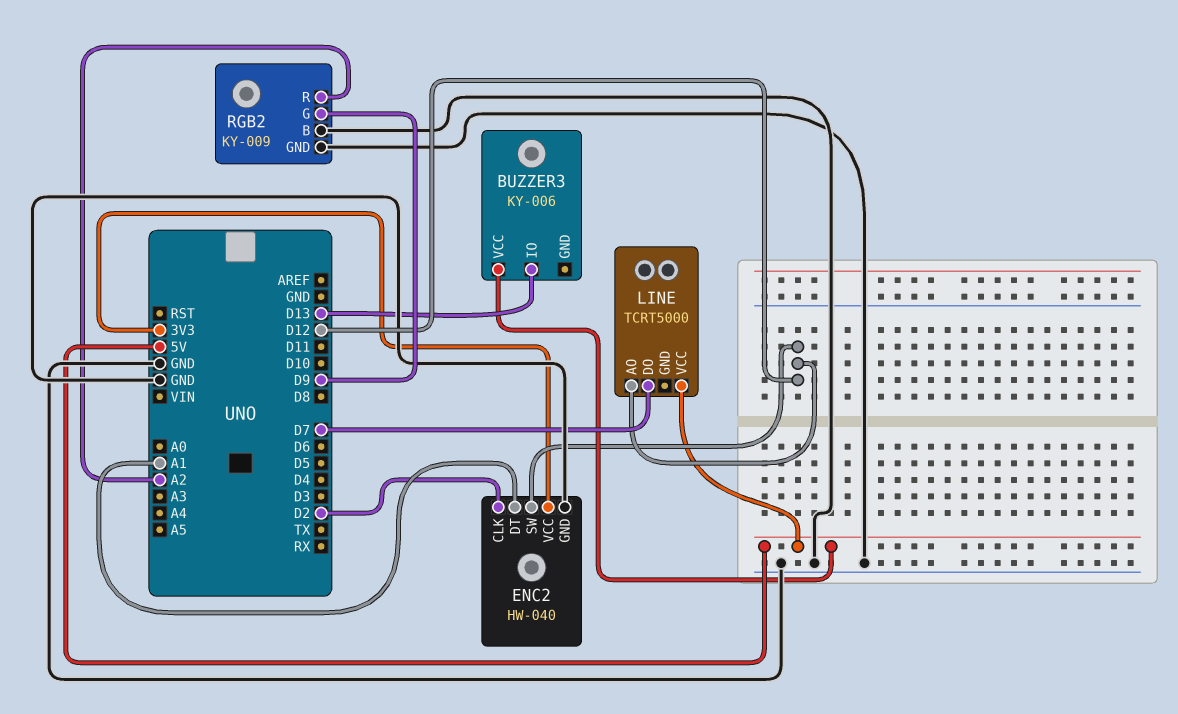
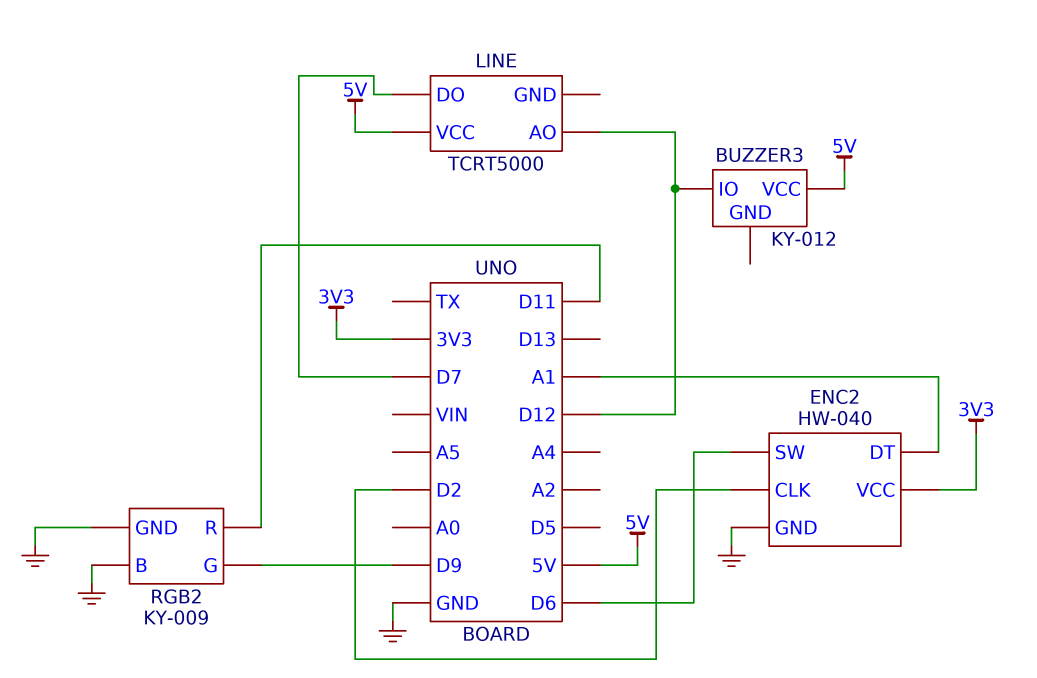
BUZZER3: KY-006 -> KY-012
BUZZER3 pin IO: D13 -> D12
ENC2 pin SW: D12 -> D6
RGB2 pin R: A2 -> D11

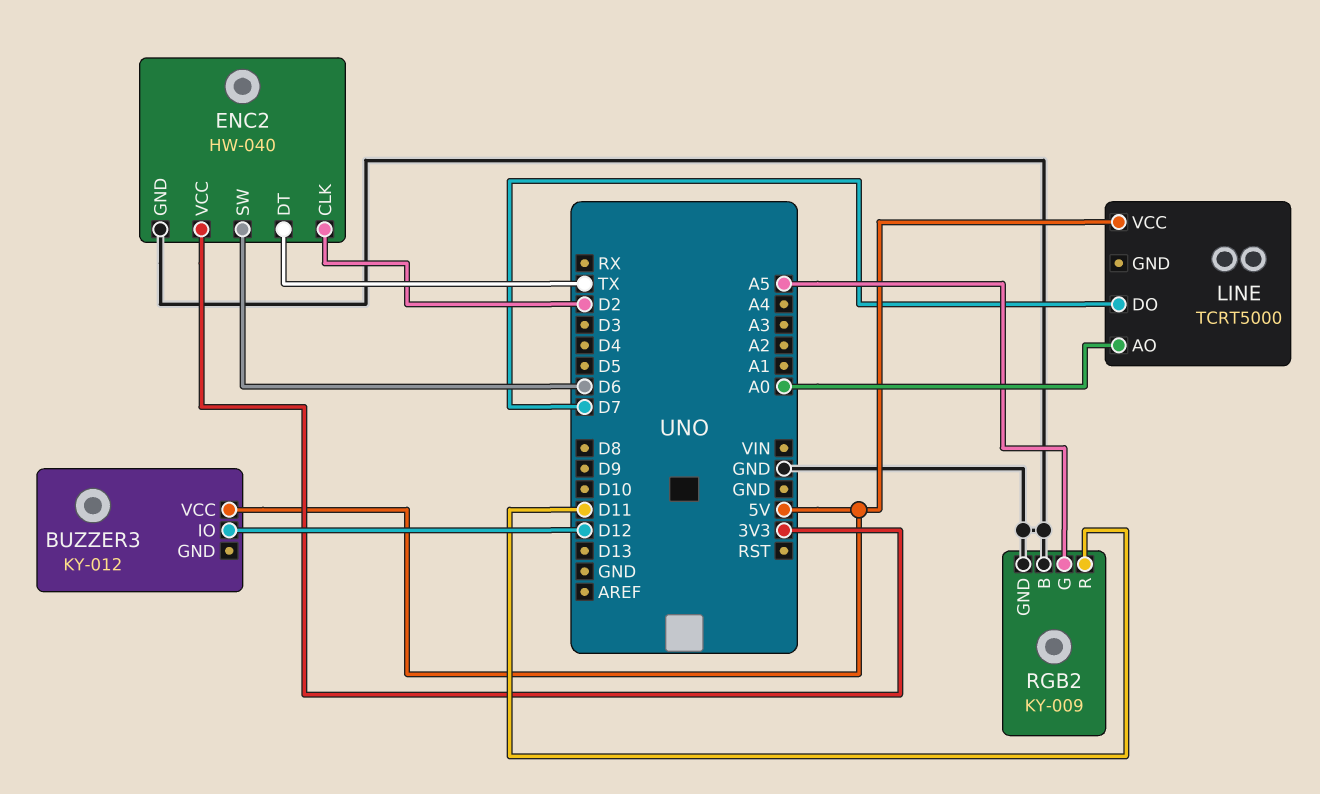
ENC2 pin DT: A1 -> TX
LINE pin AO: D12 -> A0
RGB2 pin G: D9 -> A5

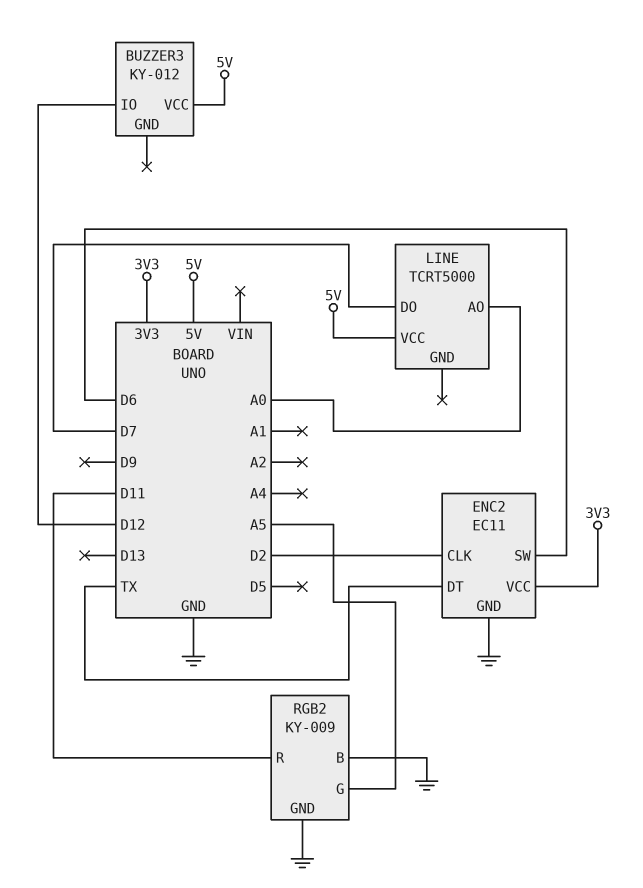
ENC2: HW-040 -> EC11

